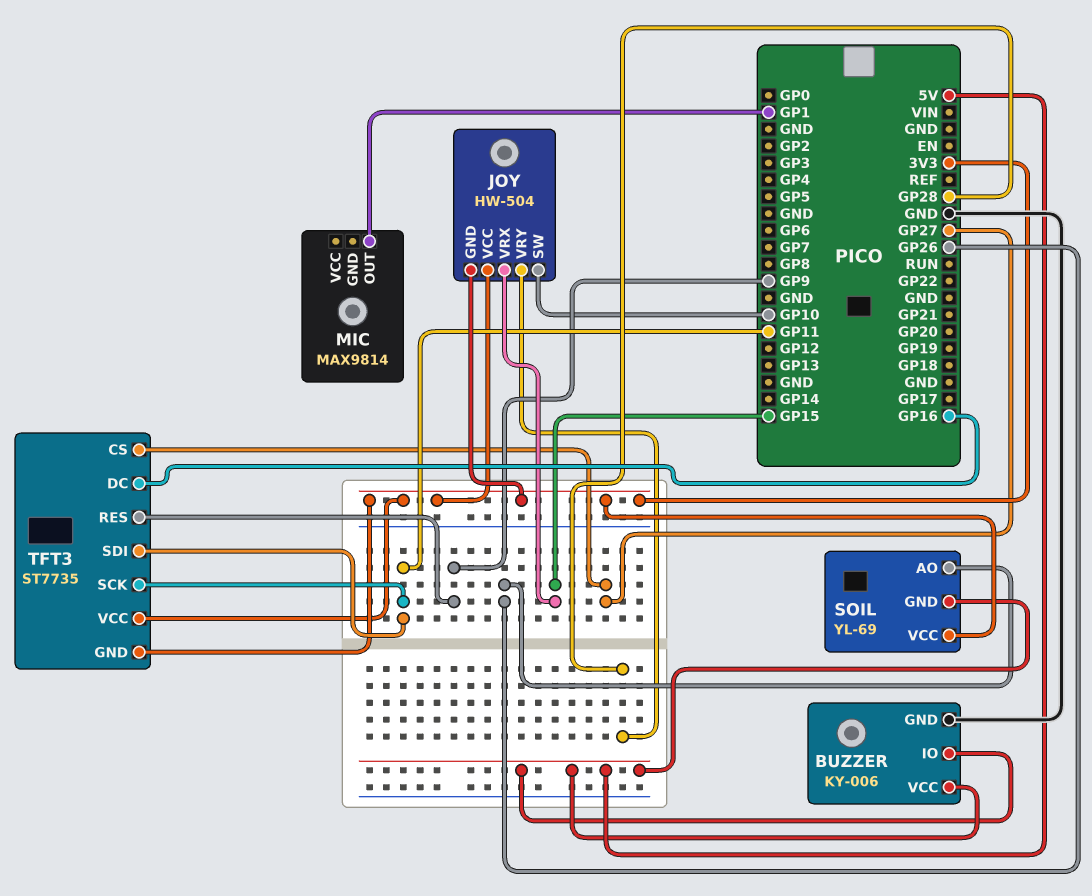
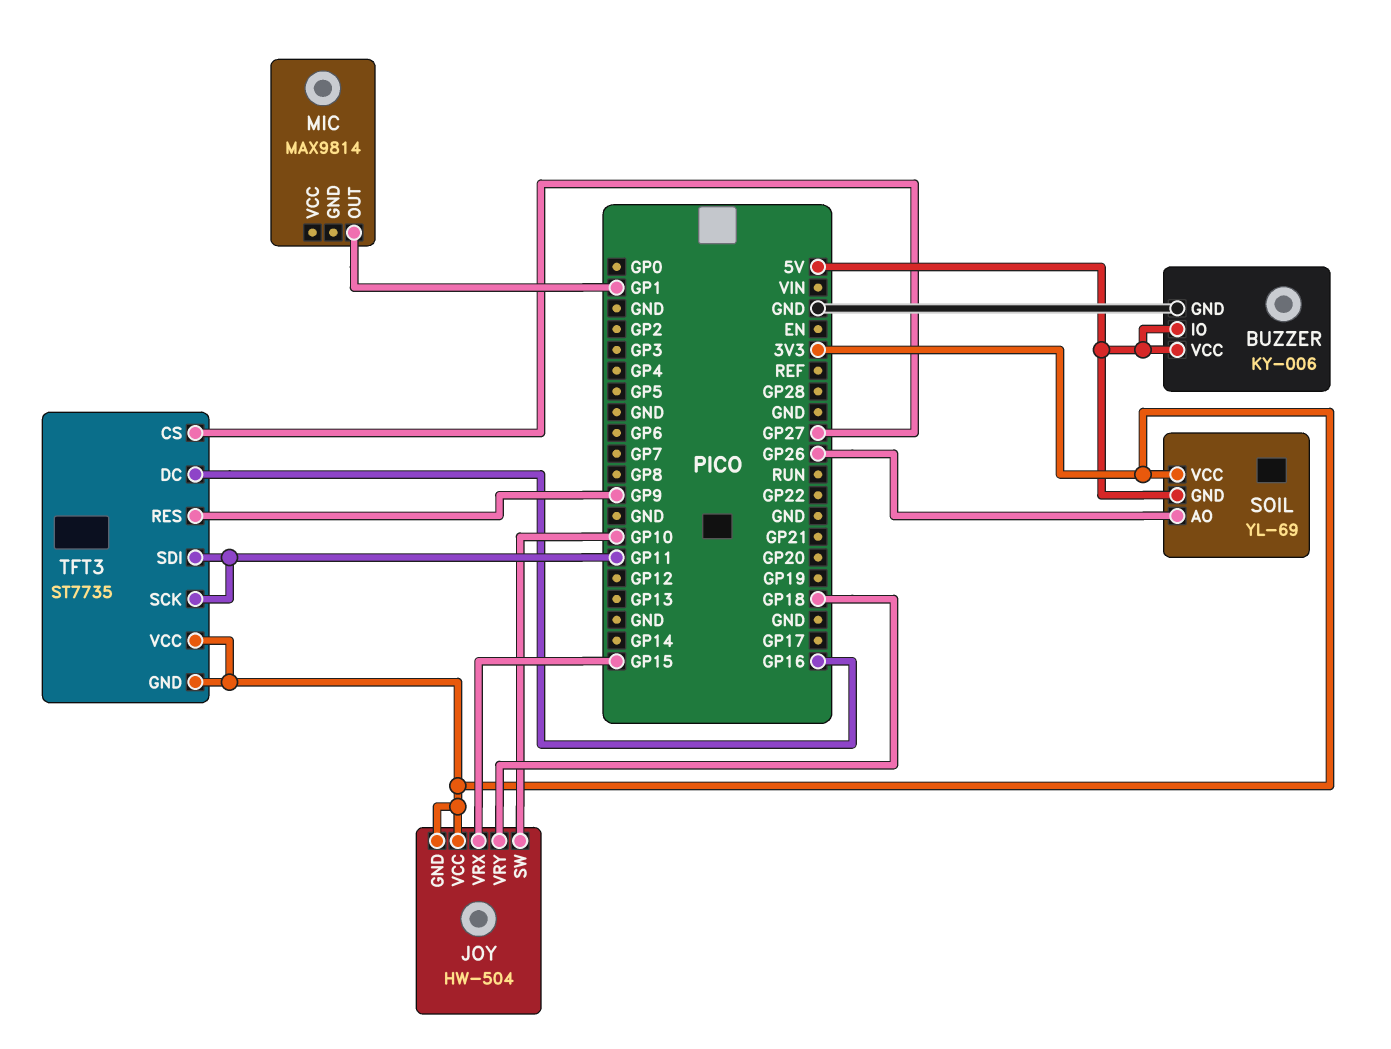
JOY pin VRY: GP28 -> GP18

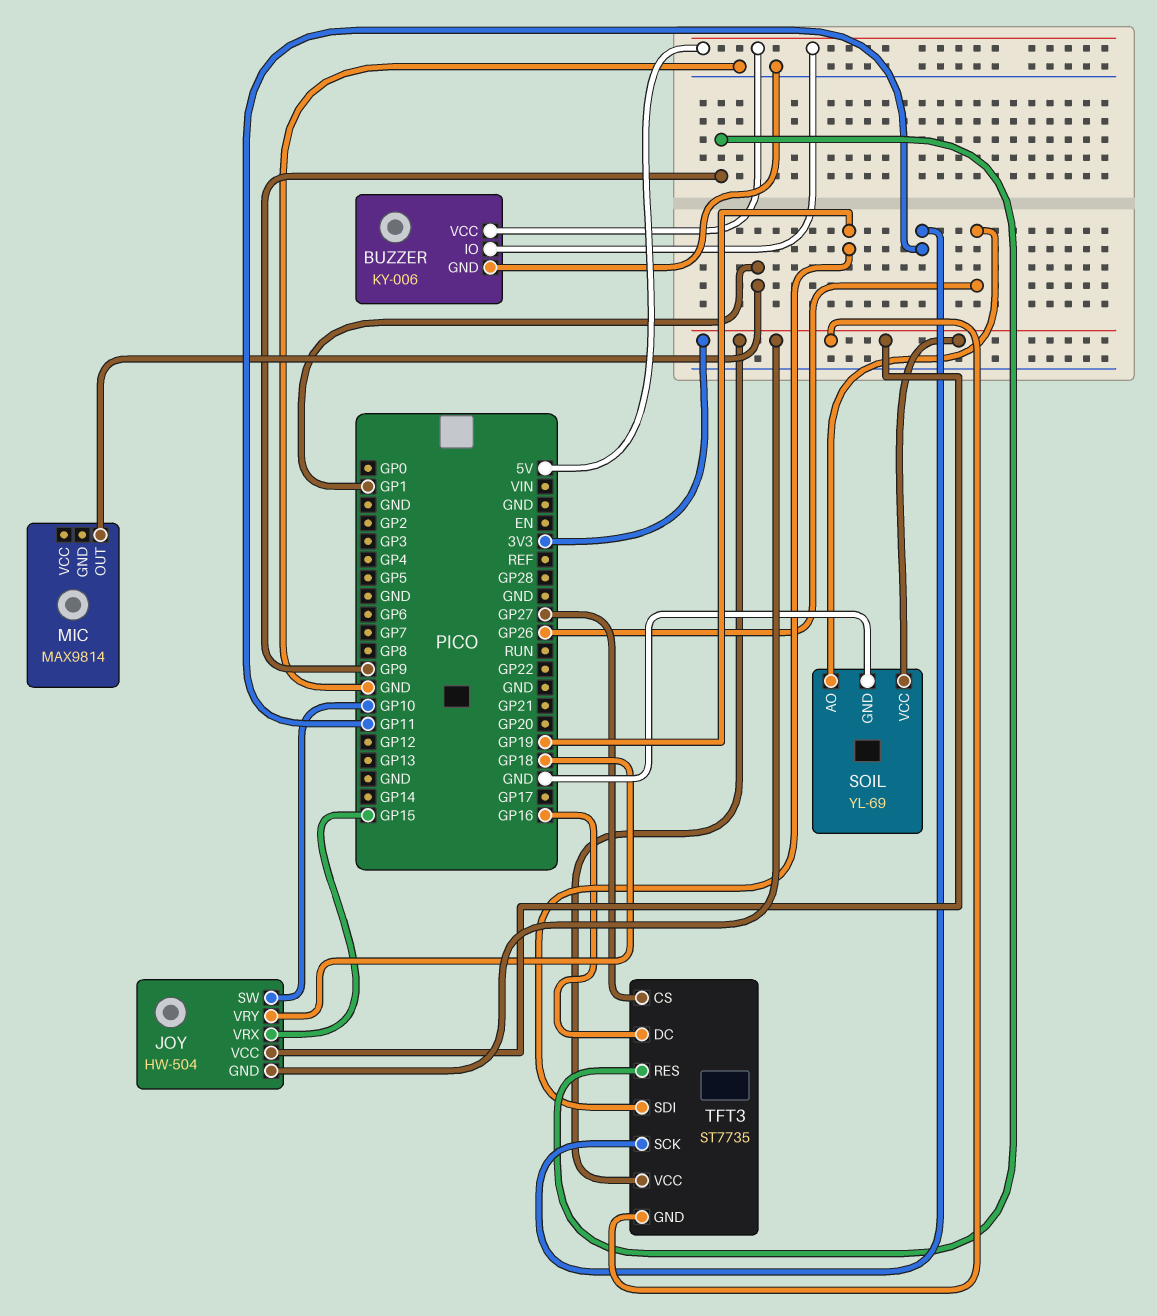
SOIL pin GND: 5V -> GND
TFT3 pin SDI: GP11 -> GP19

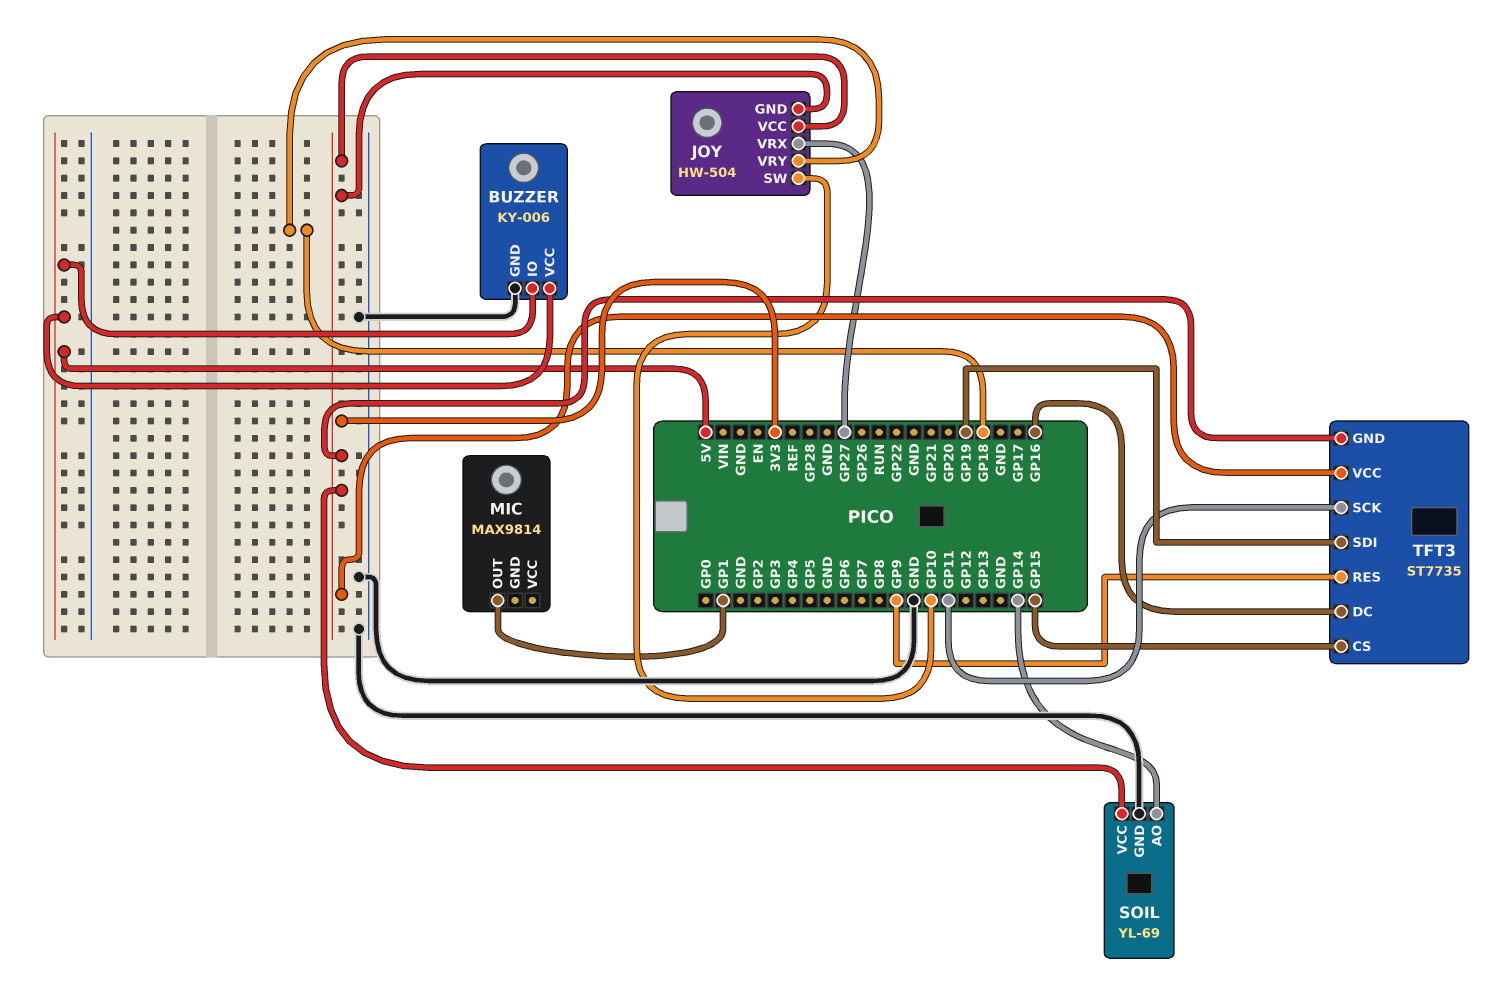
JOY pin VRX: GP15 -> GP27
SOIL pin AO: GP26 -> GP14
TFT3 pin CS: GP27 -> GP15

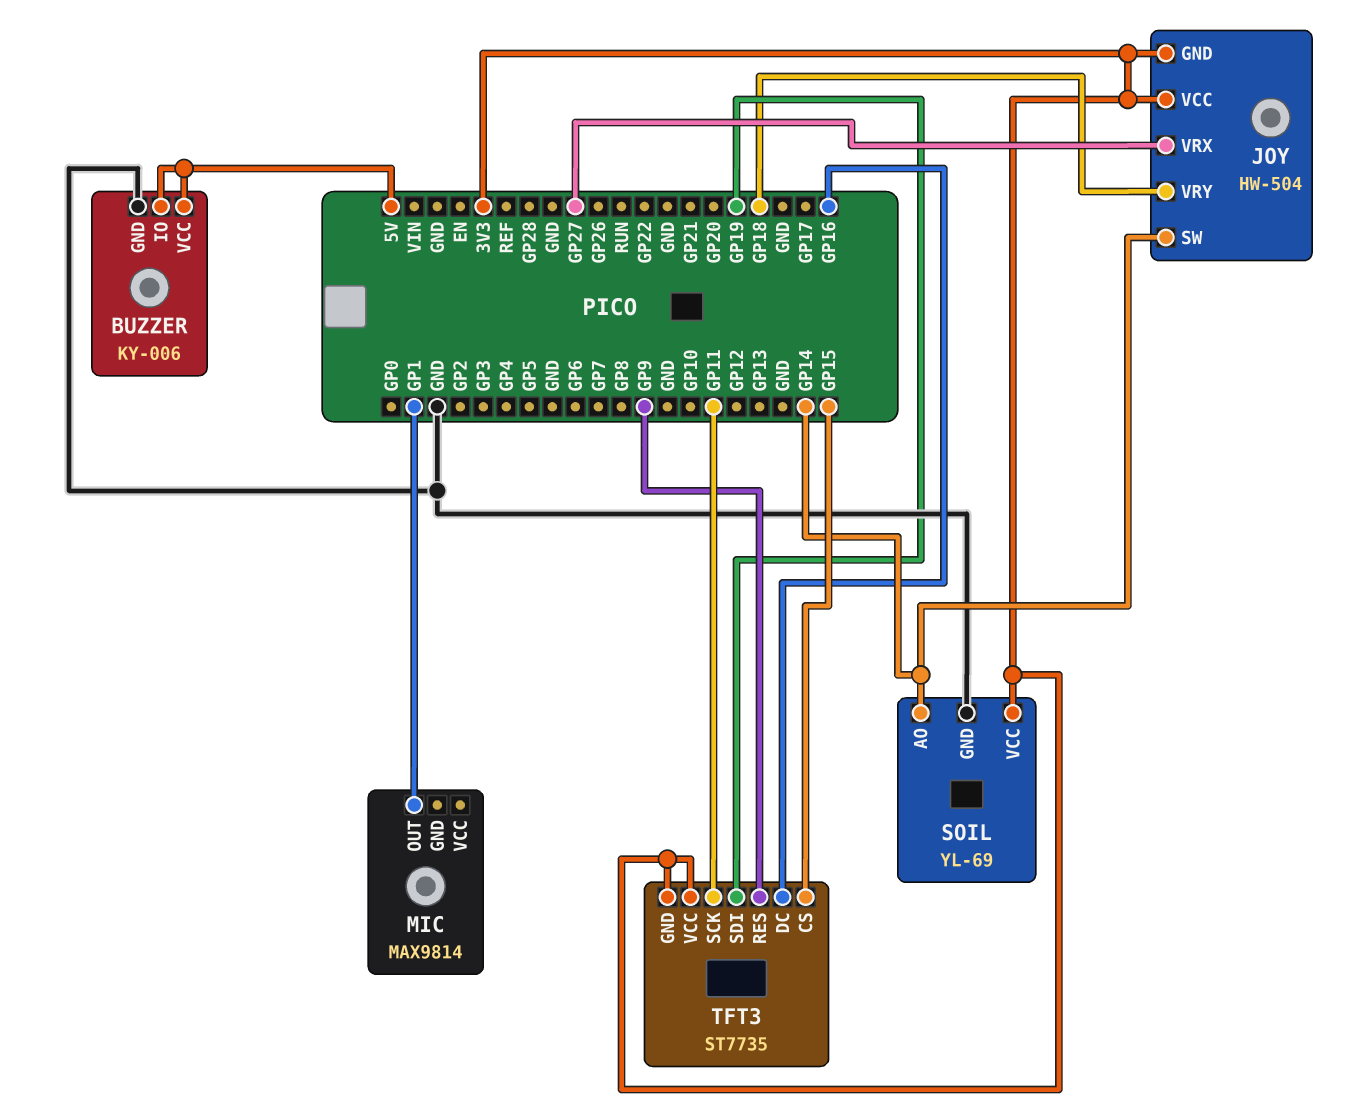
JOY pin SW: GP10 -> GP14

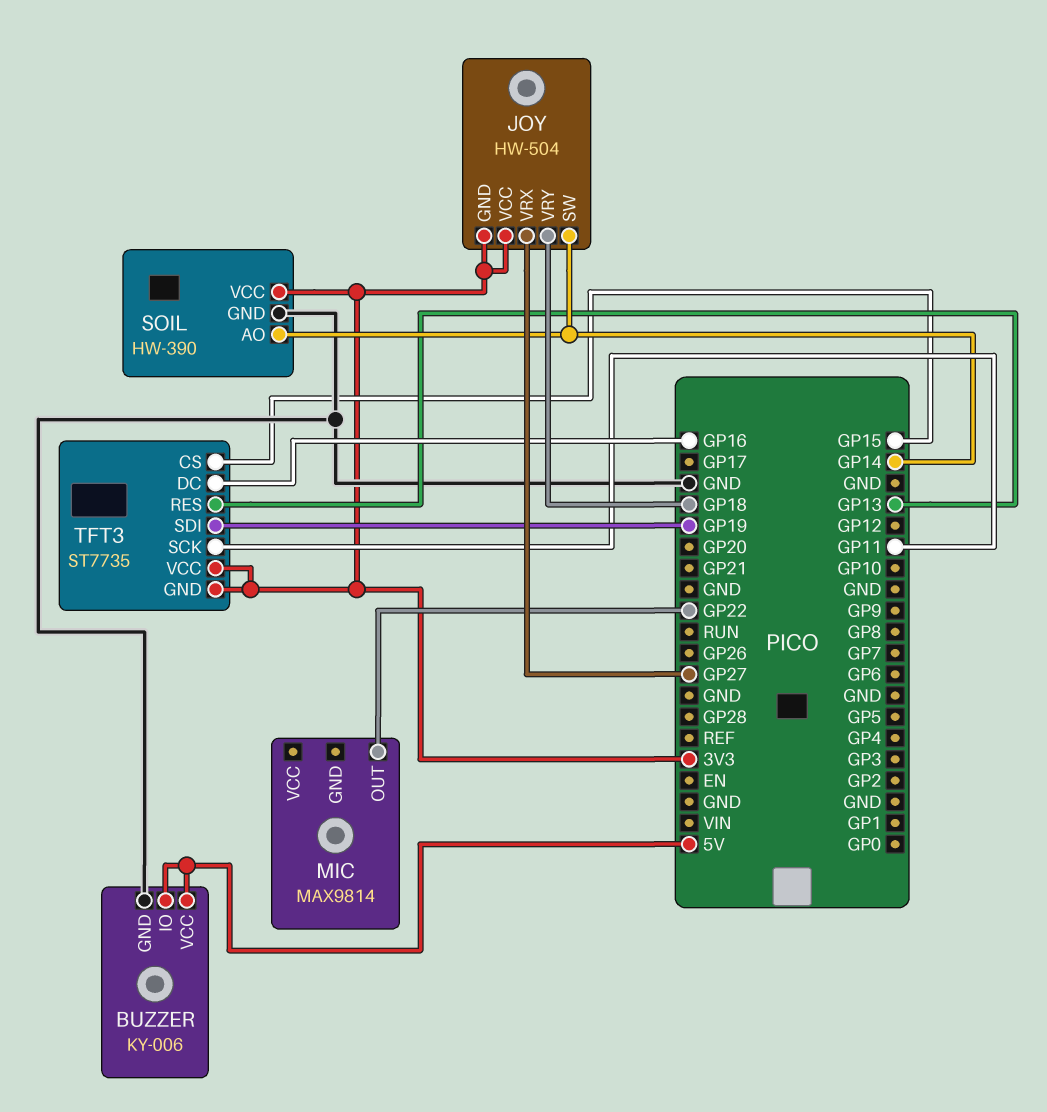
MIC pin OUT: GP1 -> GP22
SOIL: YL-69 -> HW-390
TFT3 pin RES: GP9 -> GP13

